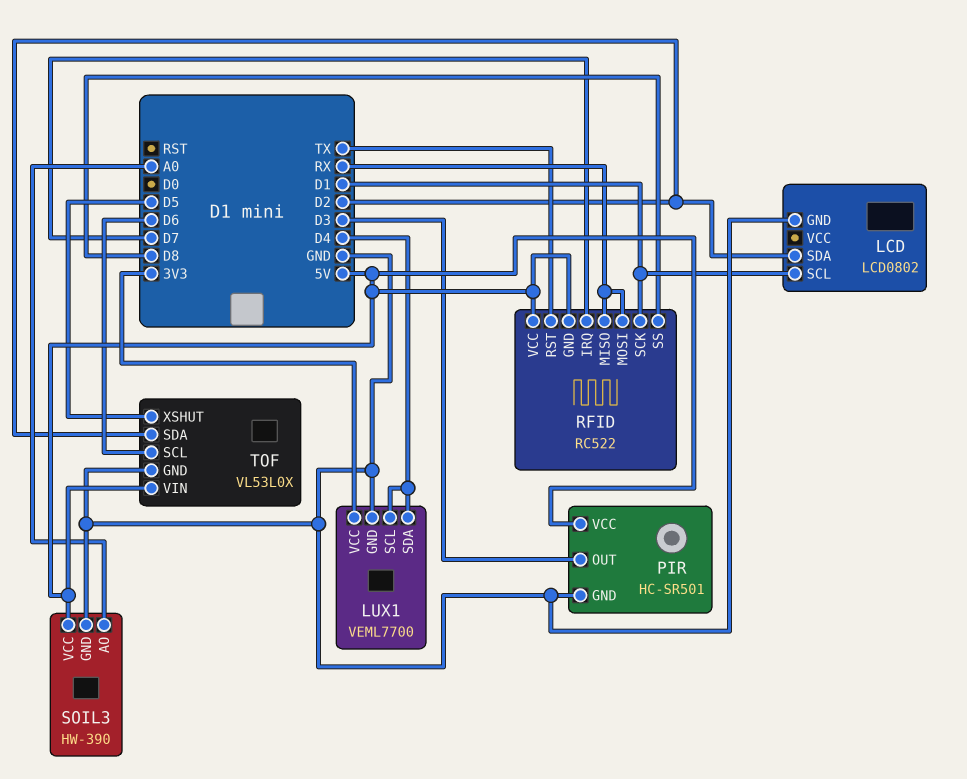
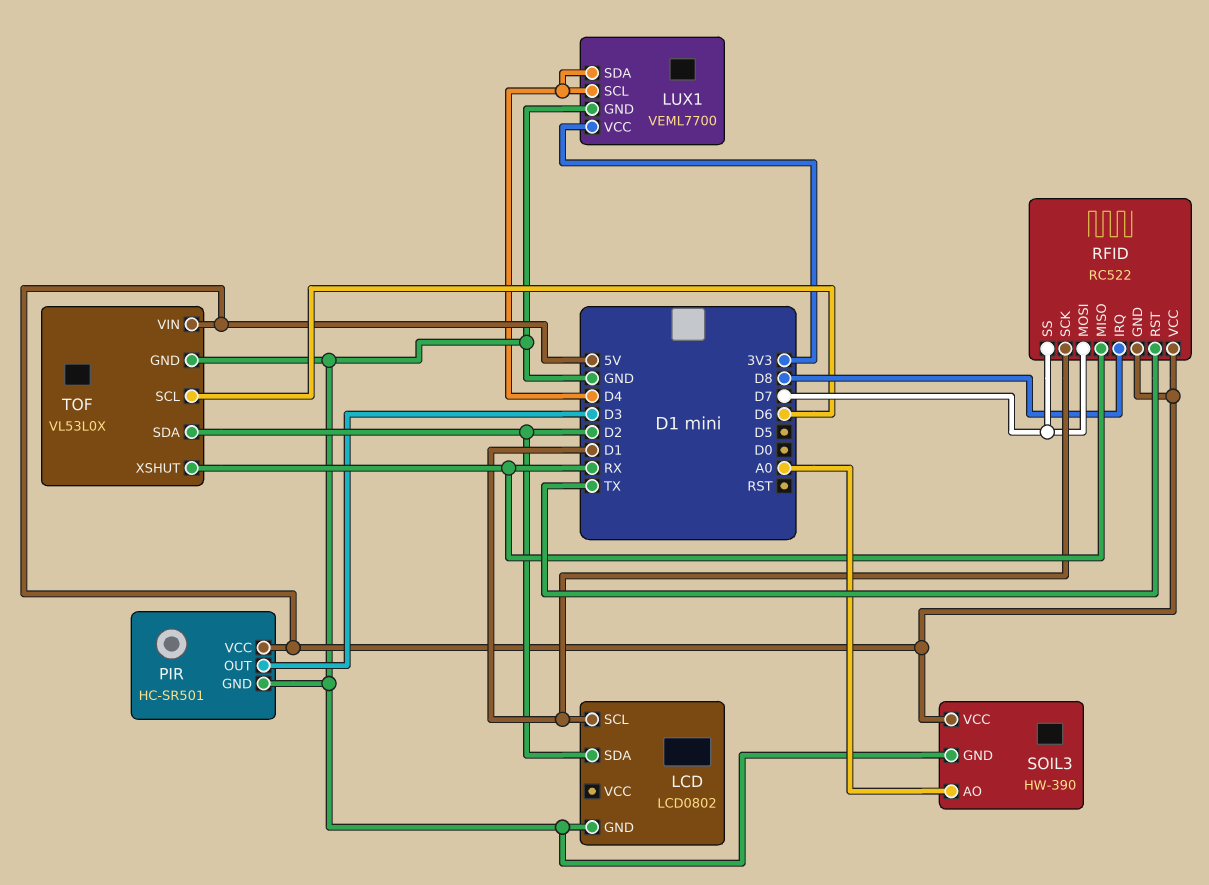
RFID pin IRQ: D7 -> D8
RFID pin MOSI: RX -> D7
RFID pin SS: D8 -> D7
TOF pin XSHUT: D5 -> RX

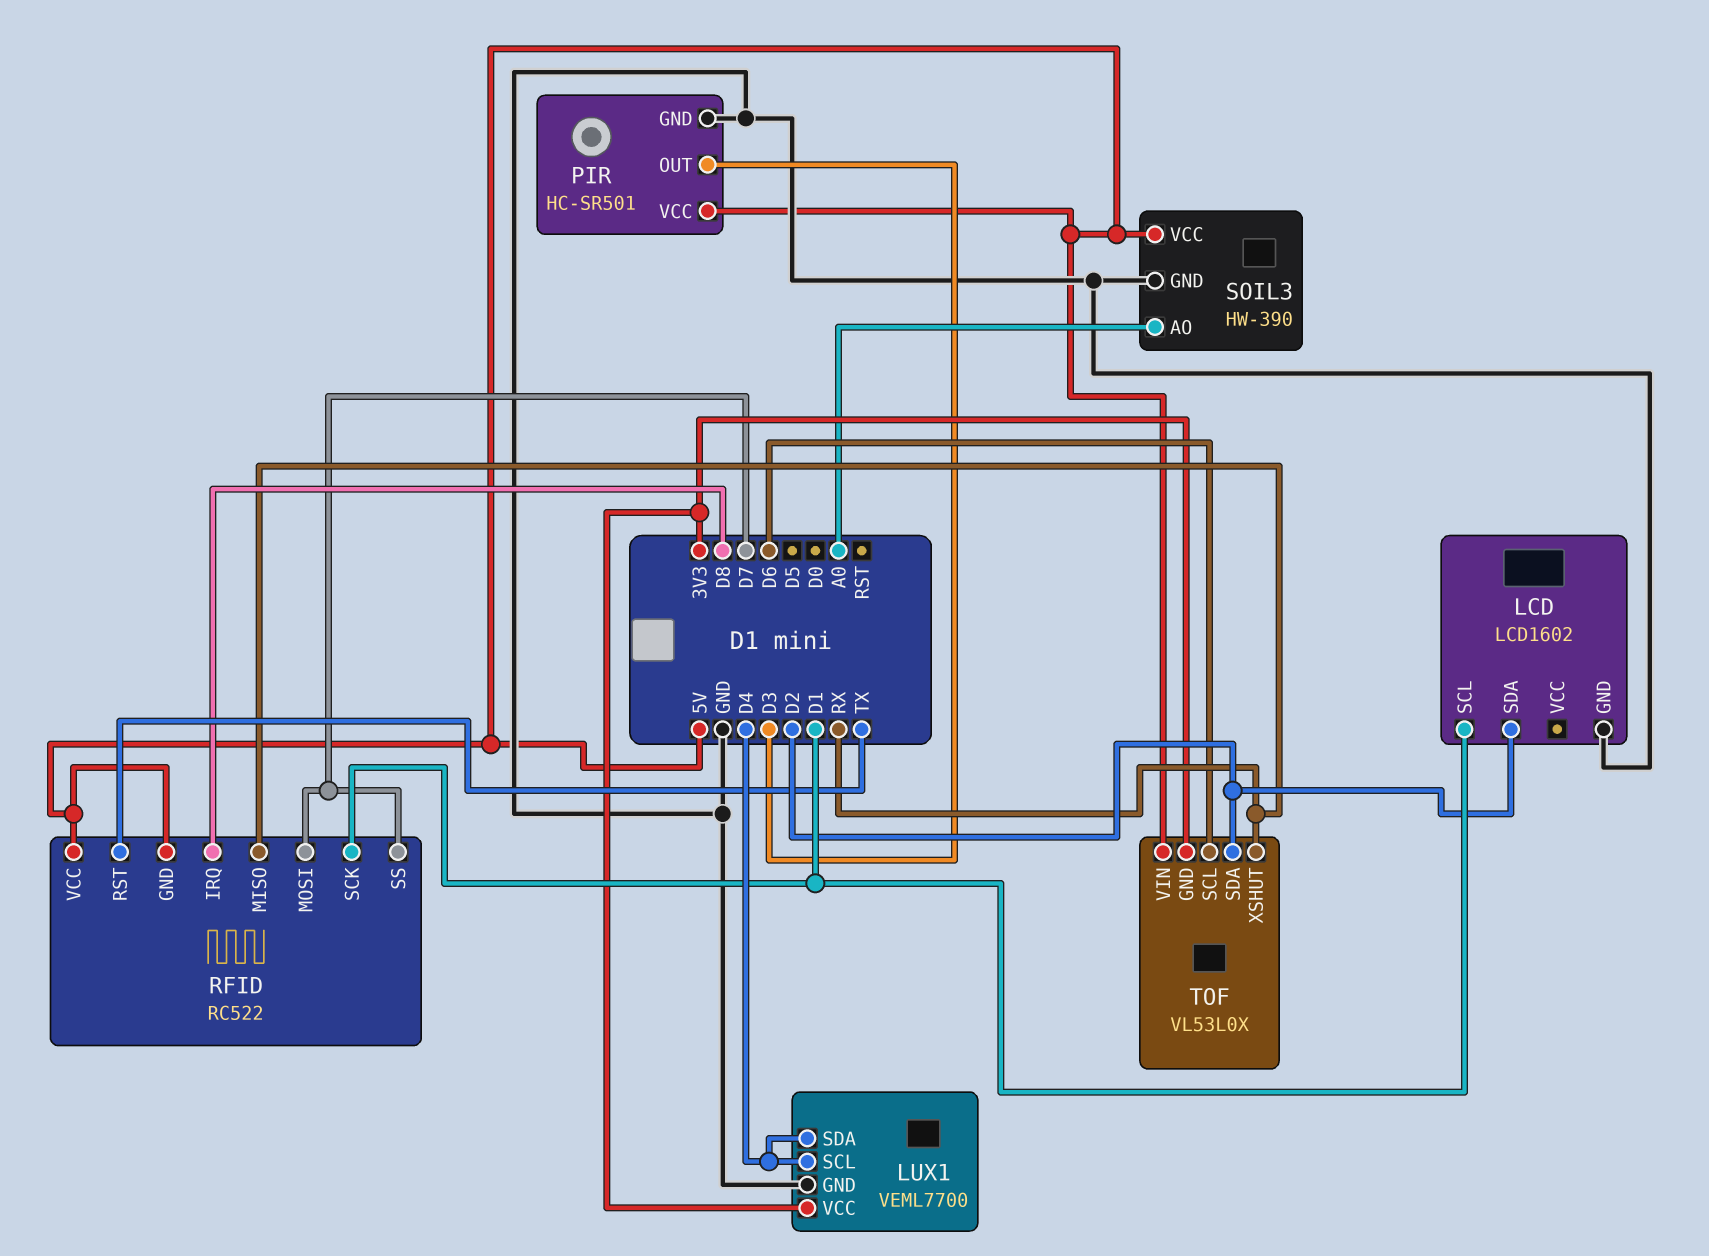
LCD: LCD0802 -> LCD1602
TOF pin GND: GND -> 3V3

